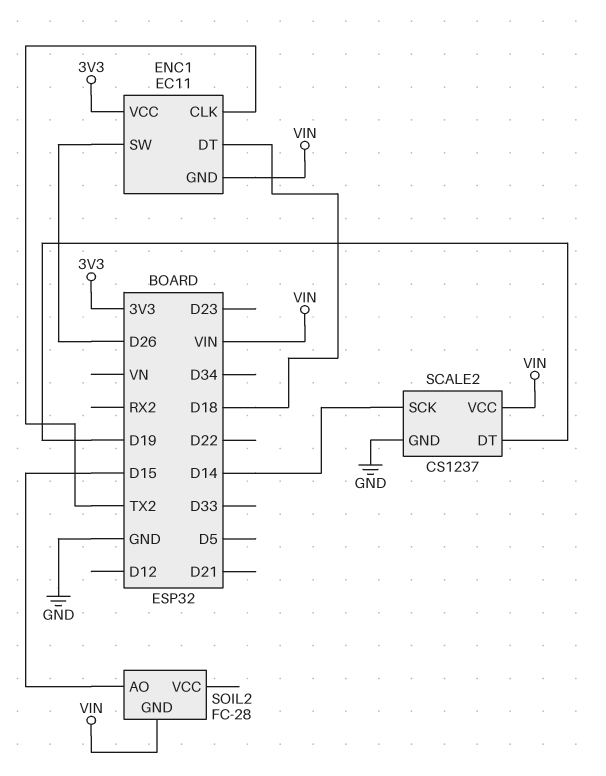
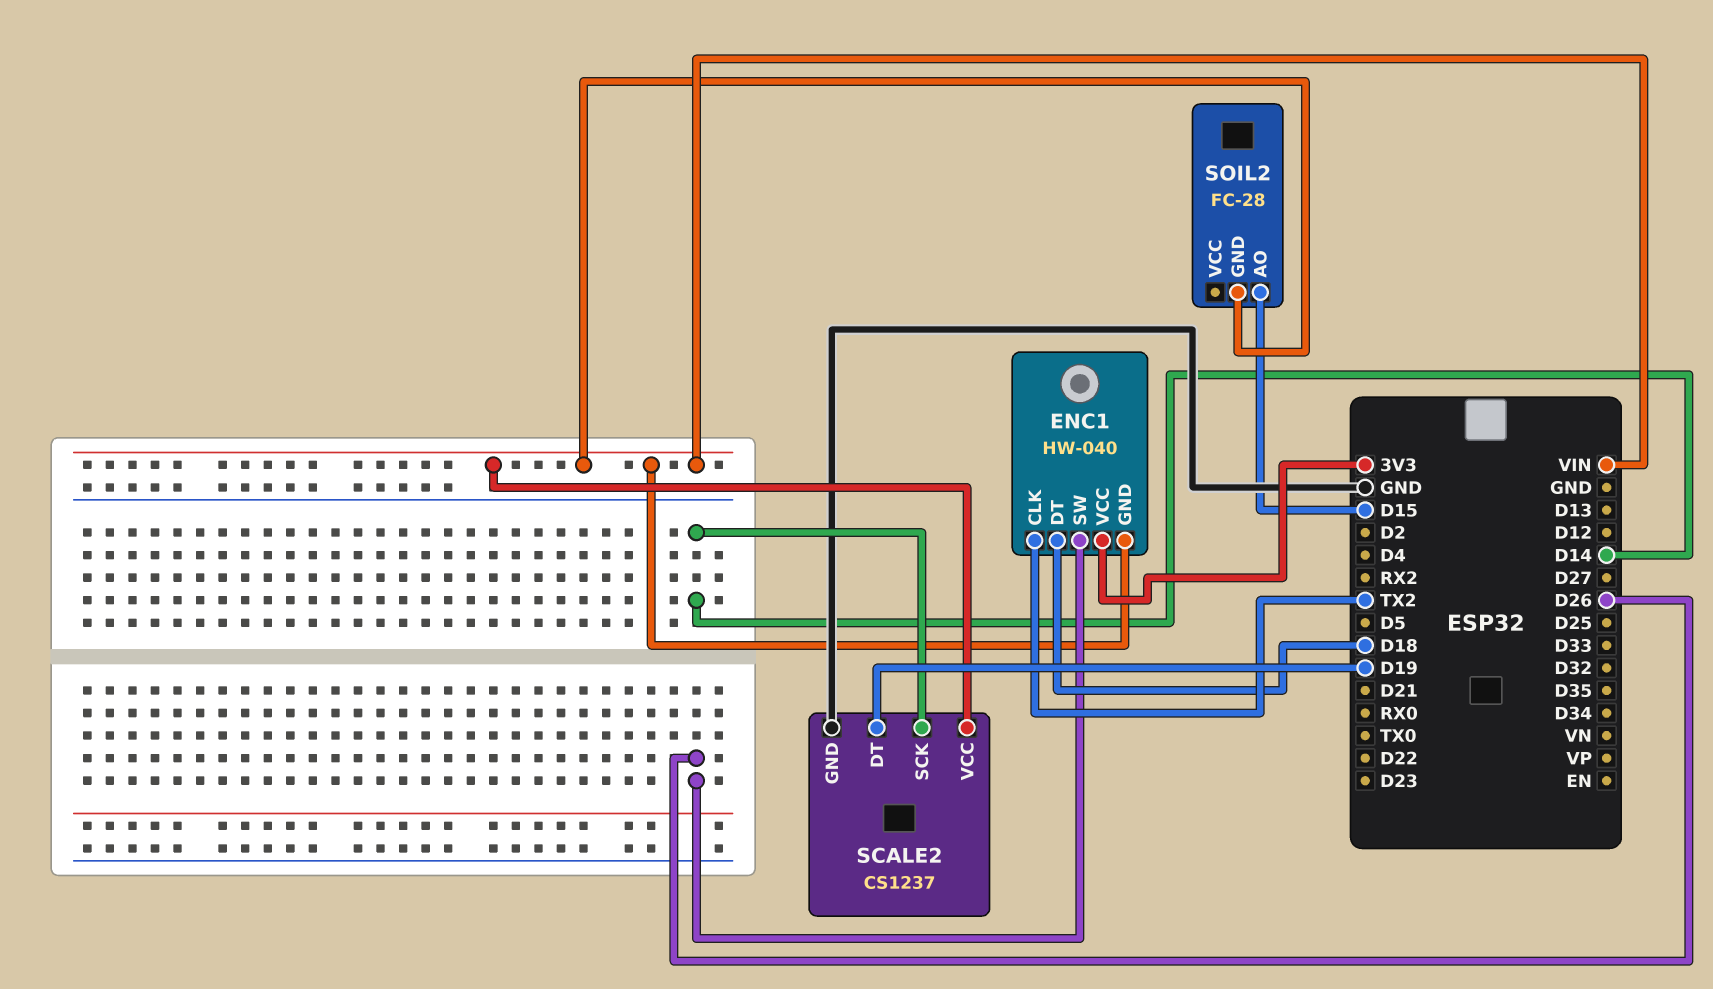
ENC1: EC11 -> HW-040

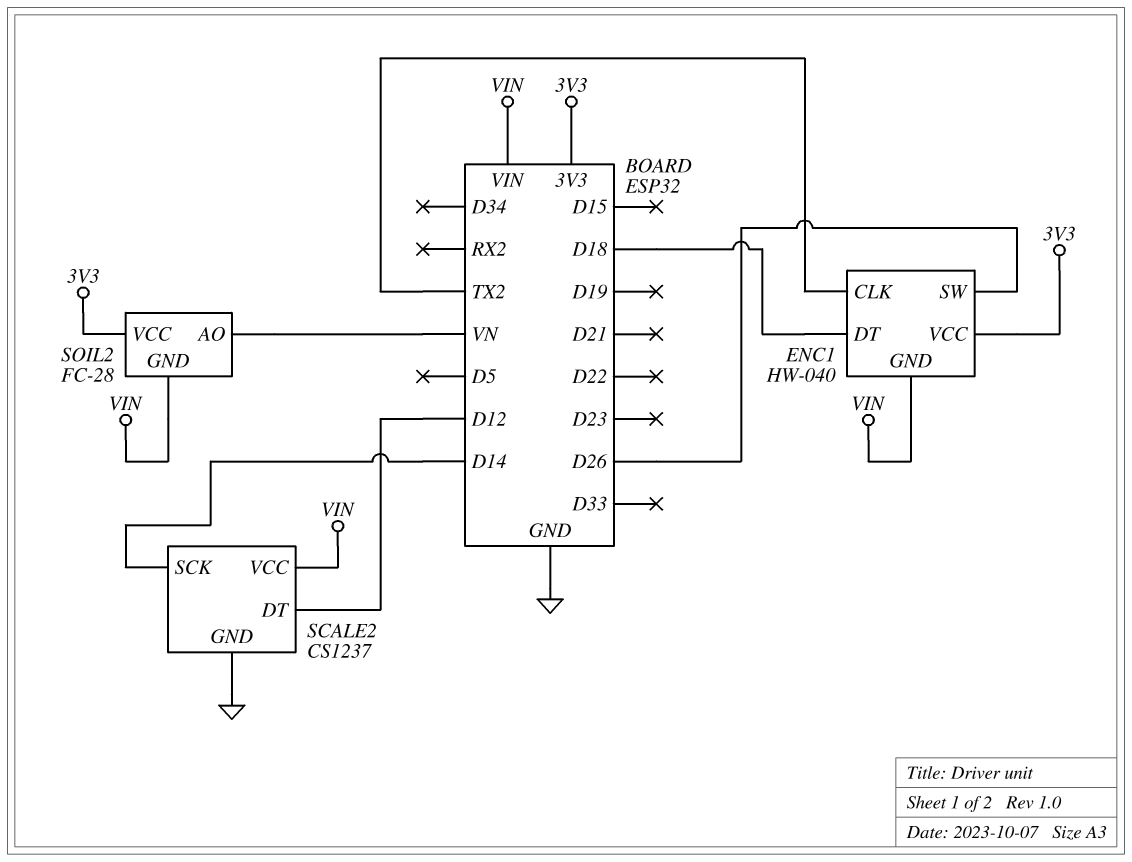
SCALE2 pin DT: D19 -> D12
SOIL2 pin AO: D15 -> VN
SOIL2 pin VCC: none -> 3V3

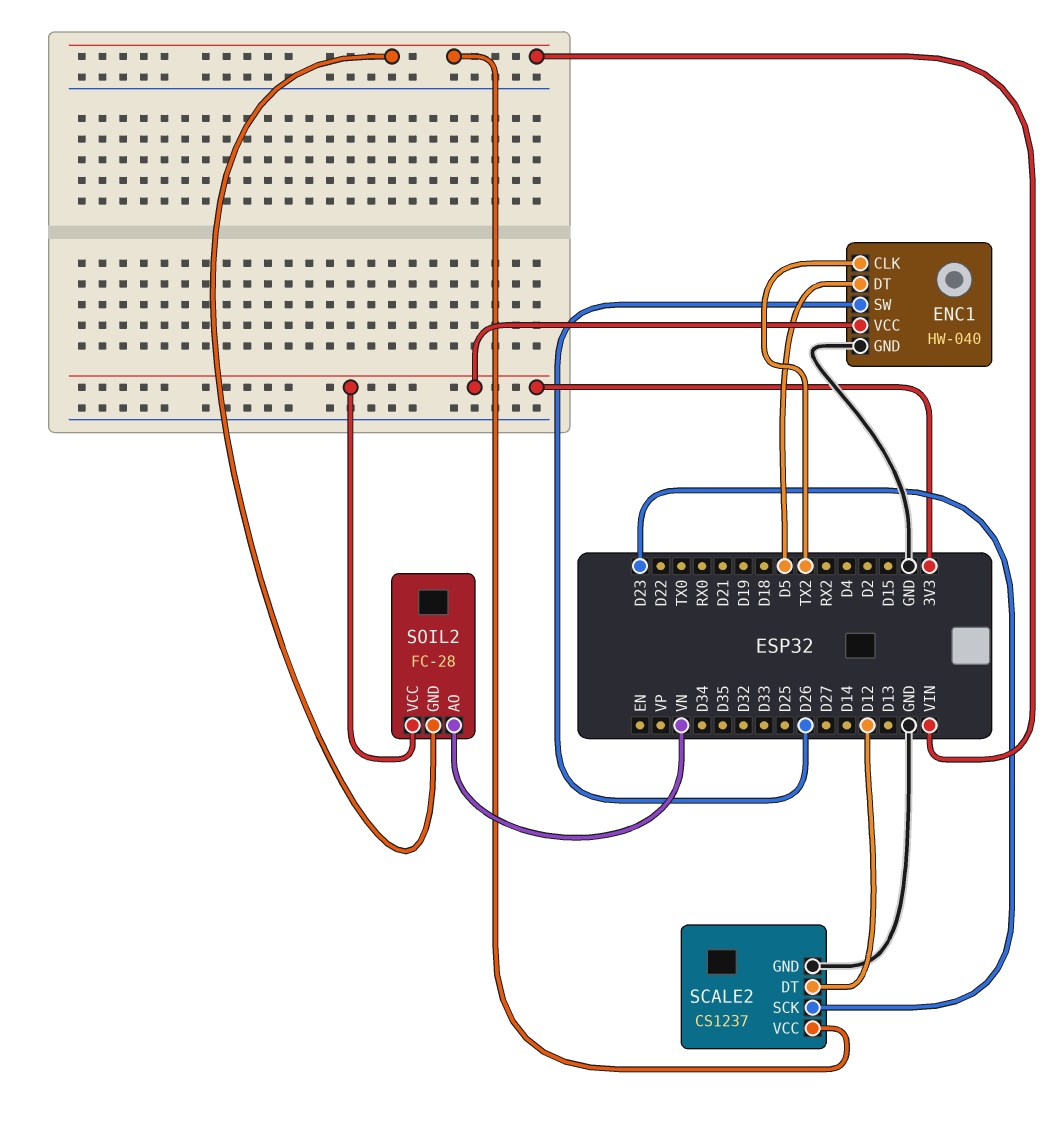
ENC1 pin DT: D18 -> D5
ENC1 pin GND: VIN -> GND
SCALE2 pin SCK: D14 -> D23

